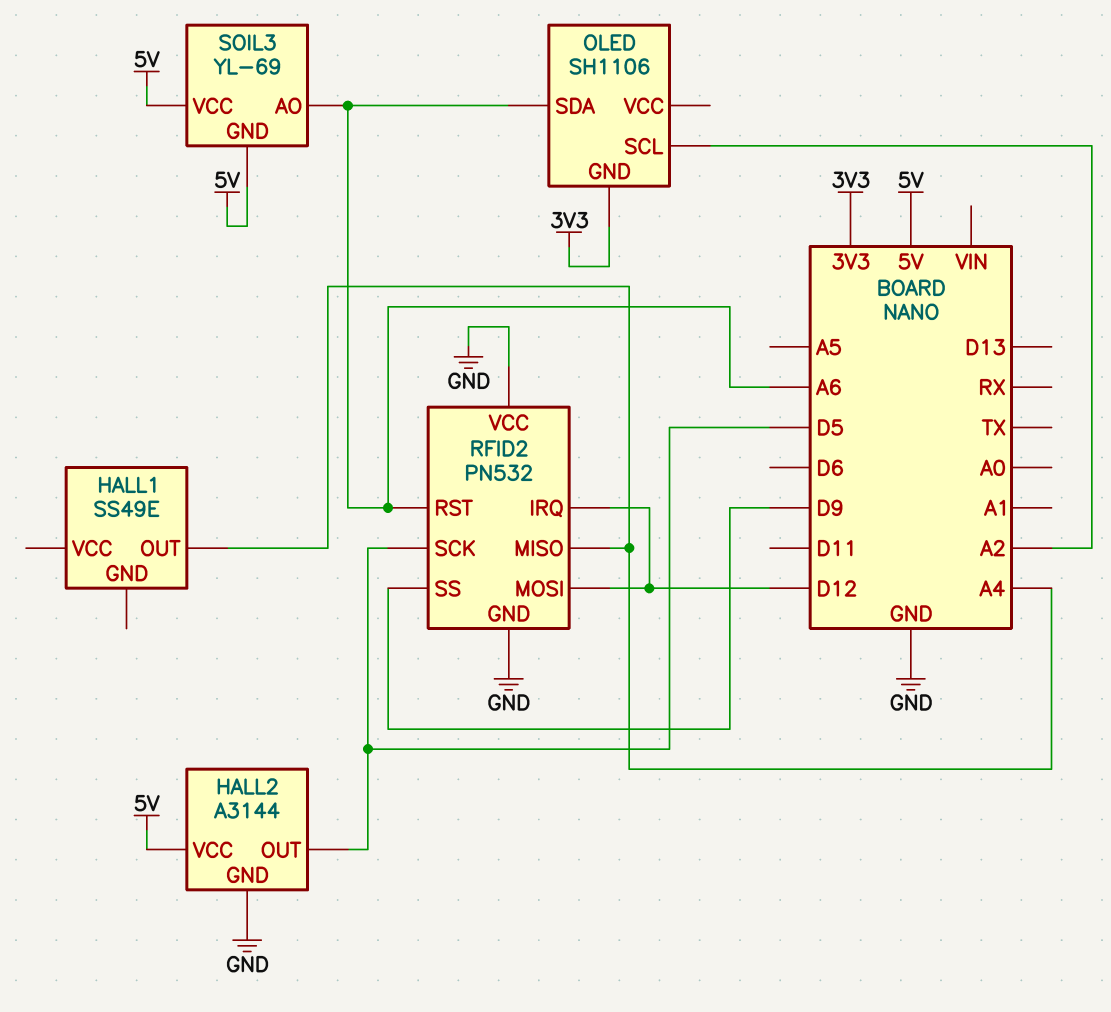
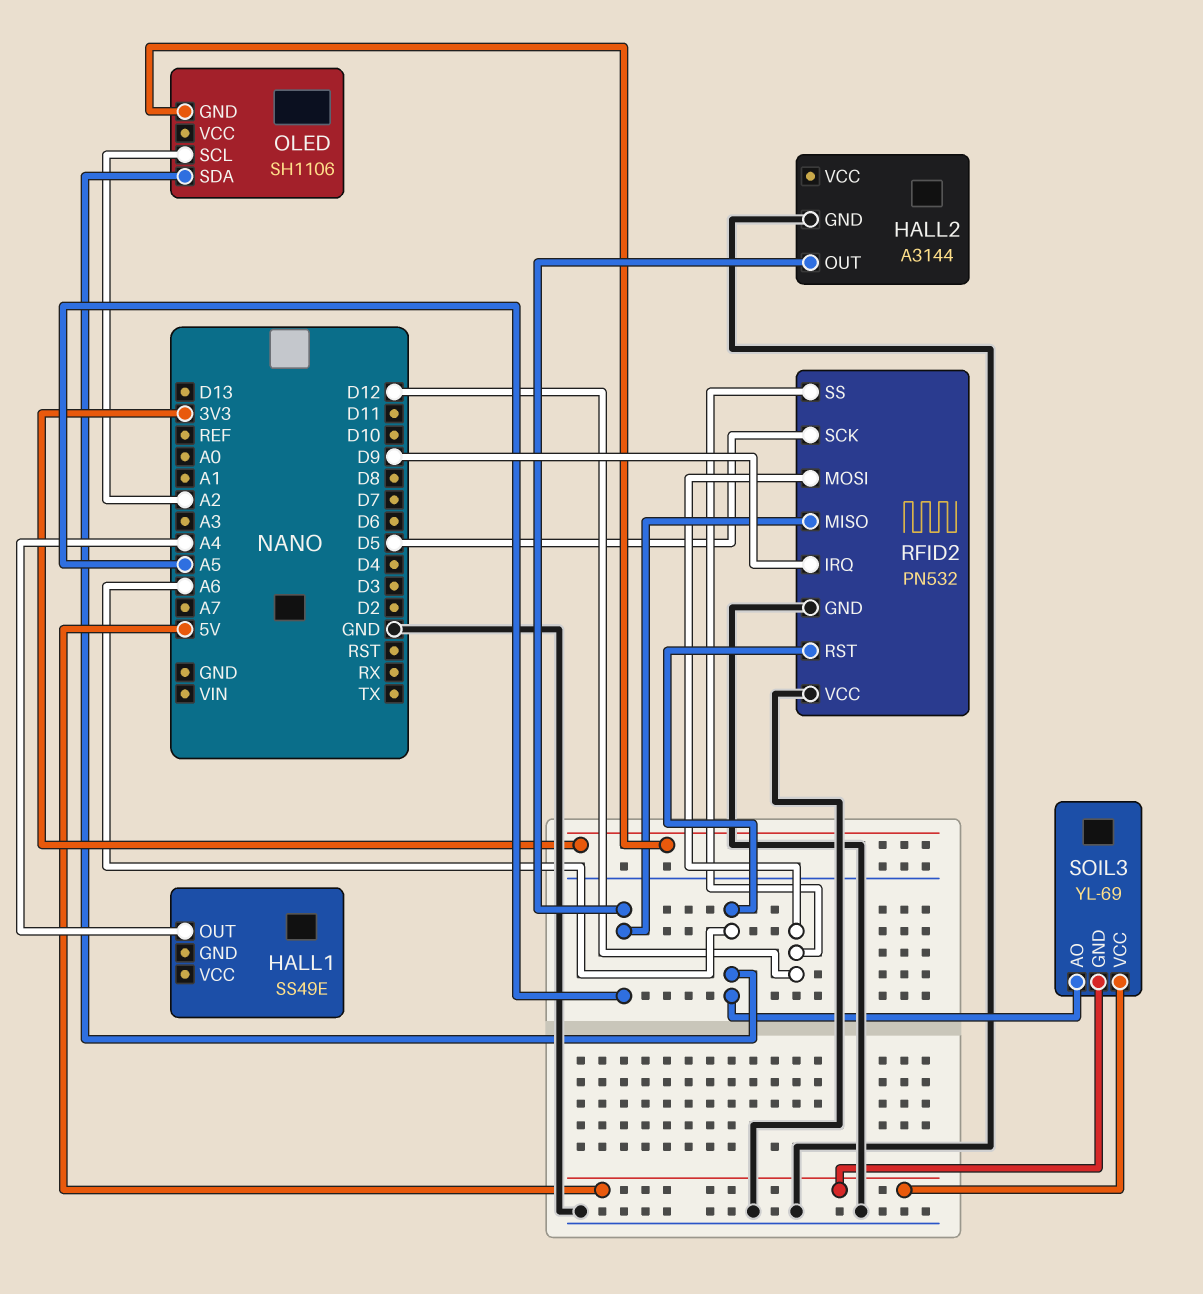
HALL2 pin OUT: D5 -> A5
HALL2 pin VCC: 5V -> none
RFID2 pin IRQ: D12 -> D9
RFID2 pin MISO: A4 -> A5
RFID2 pin SS: D9 -> D12

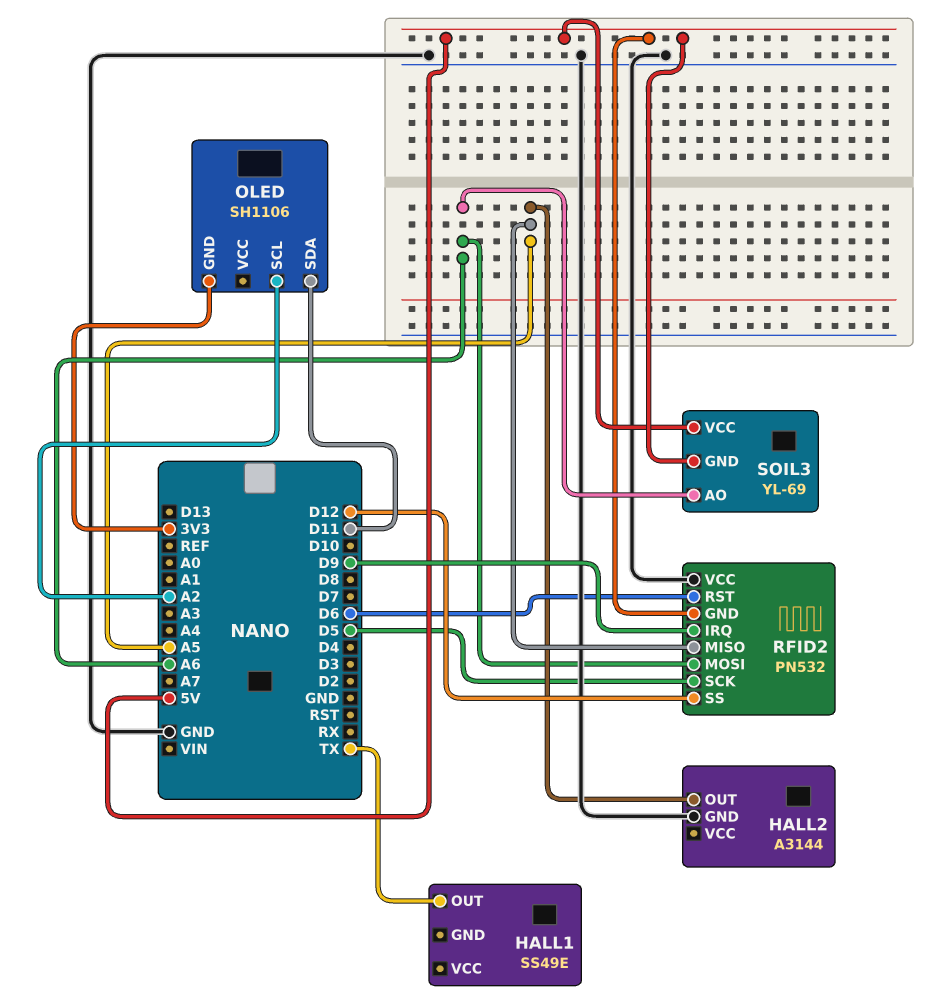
HALL1 pin OUT: A4 -> TX
OLED pin SDA: A6 -> D11
RFID2 pin GND: GND -> 5V
RFID2 pin MOSI: D12 -> A6
RFID2 pin RST: A6 -> D6

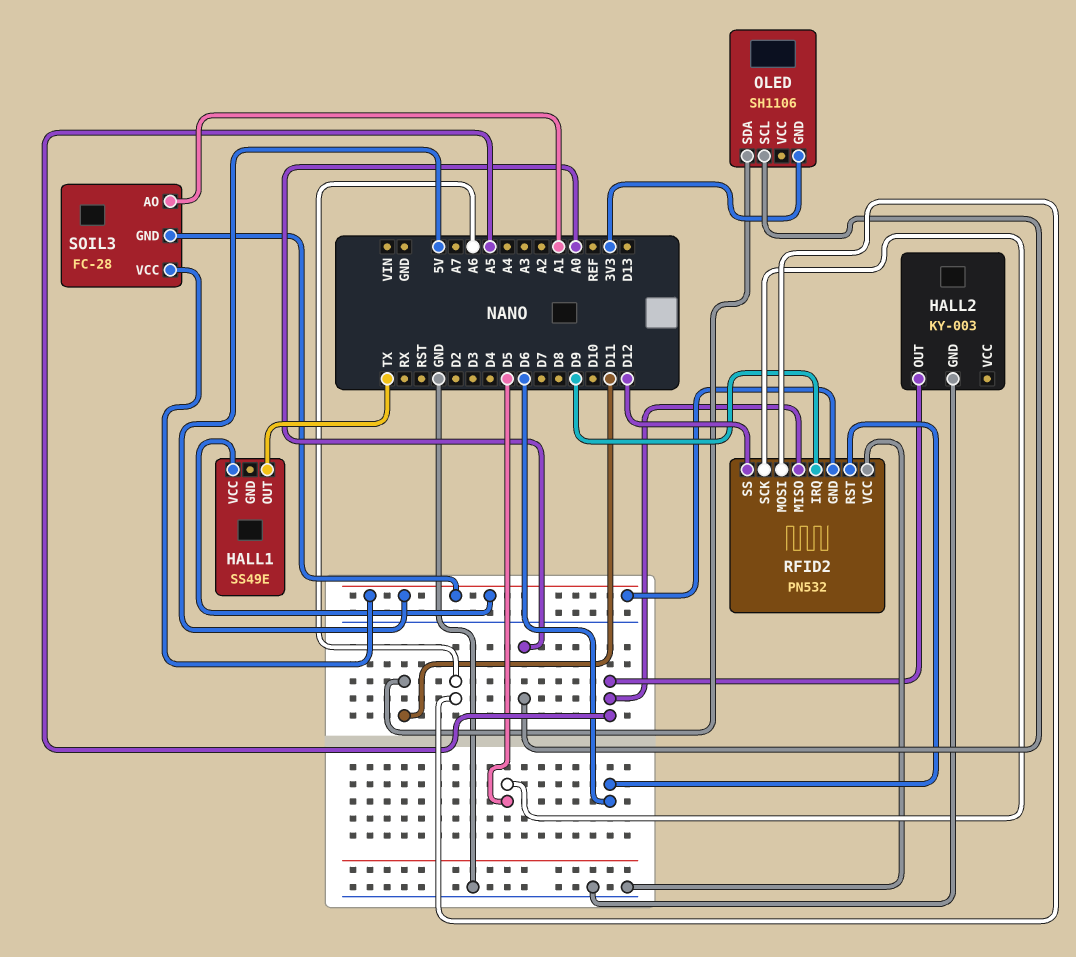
HALL1 pin VCC: none -> 5V
HALL2: A3144 -> KY-003
OLED pin SCL: A2 -> A0
SOIL3: YL-69 -> FC-28
SOIL3 pin AO: A6 -> A1

